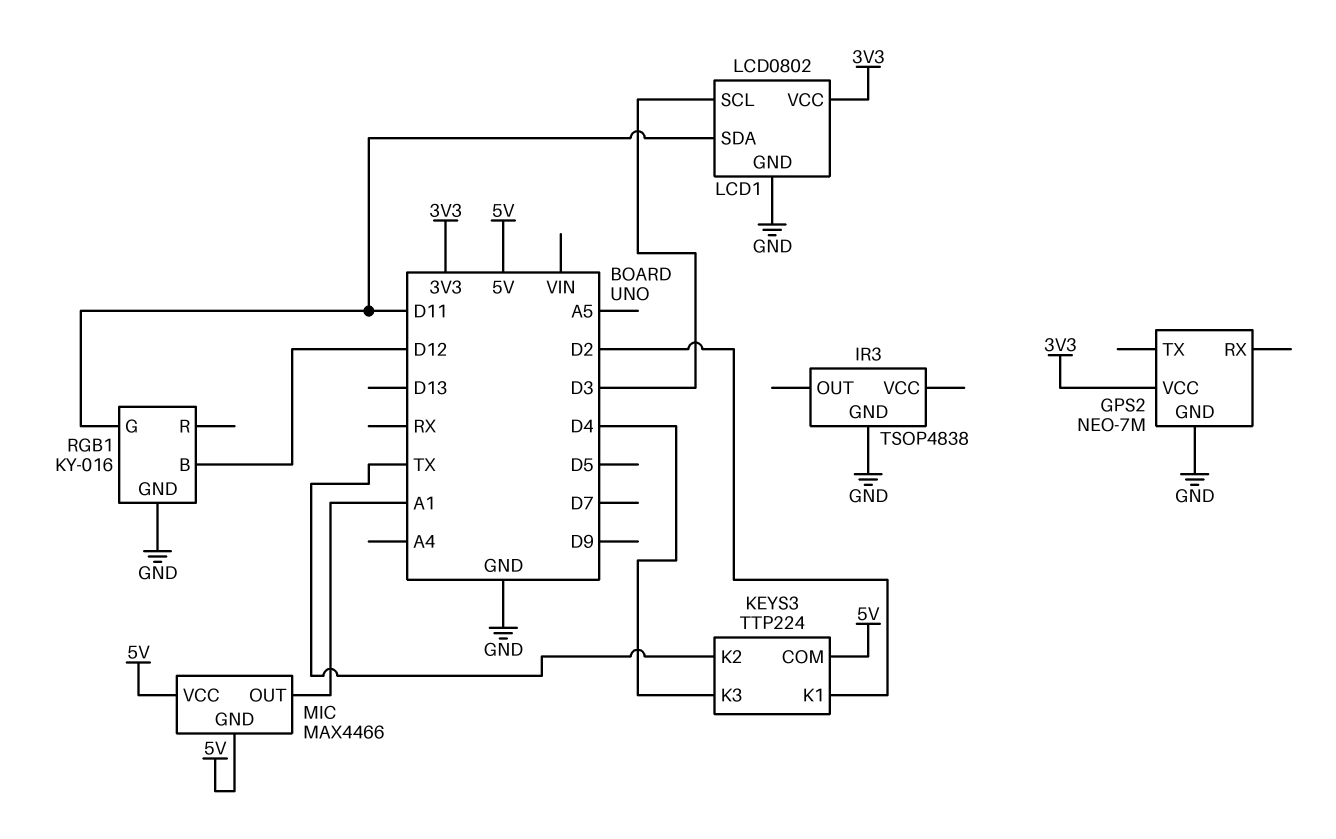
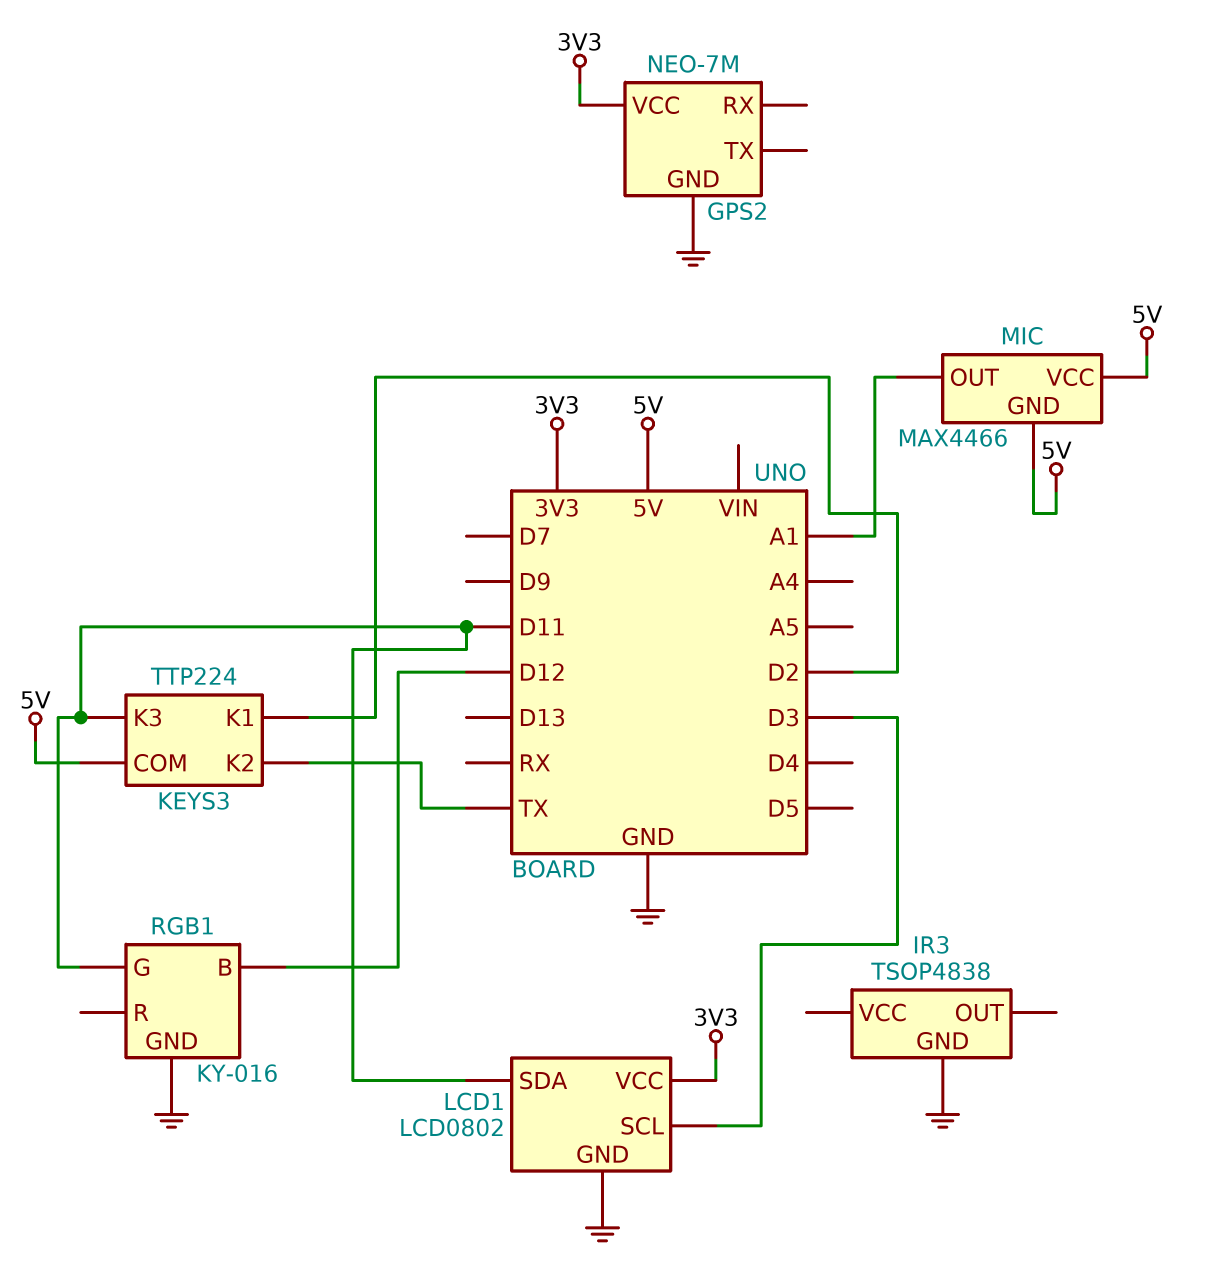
KEYS3 pin K3: D4 -> D11

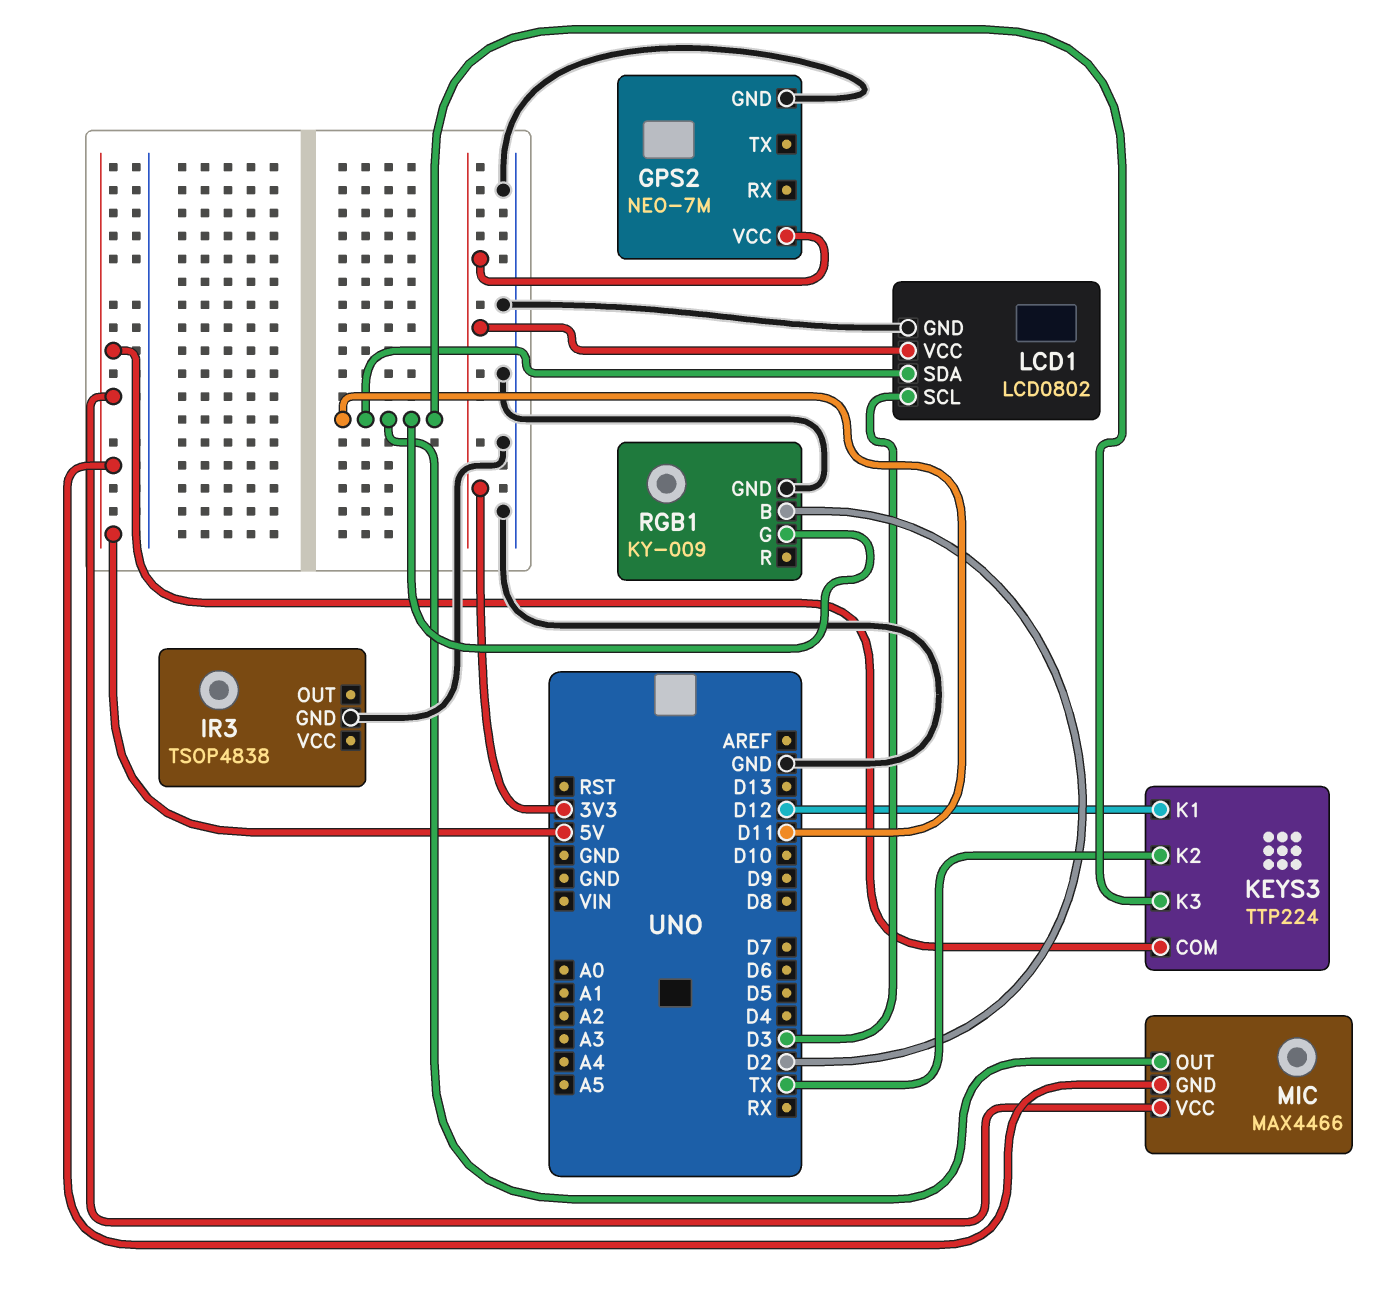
KEYS3 pin K1: D2 -> D12
MIC pin OUT: A1 -> D11
RGB1: KY-016 -> KY-009
RGB1 pin B: D12 -> D2

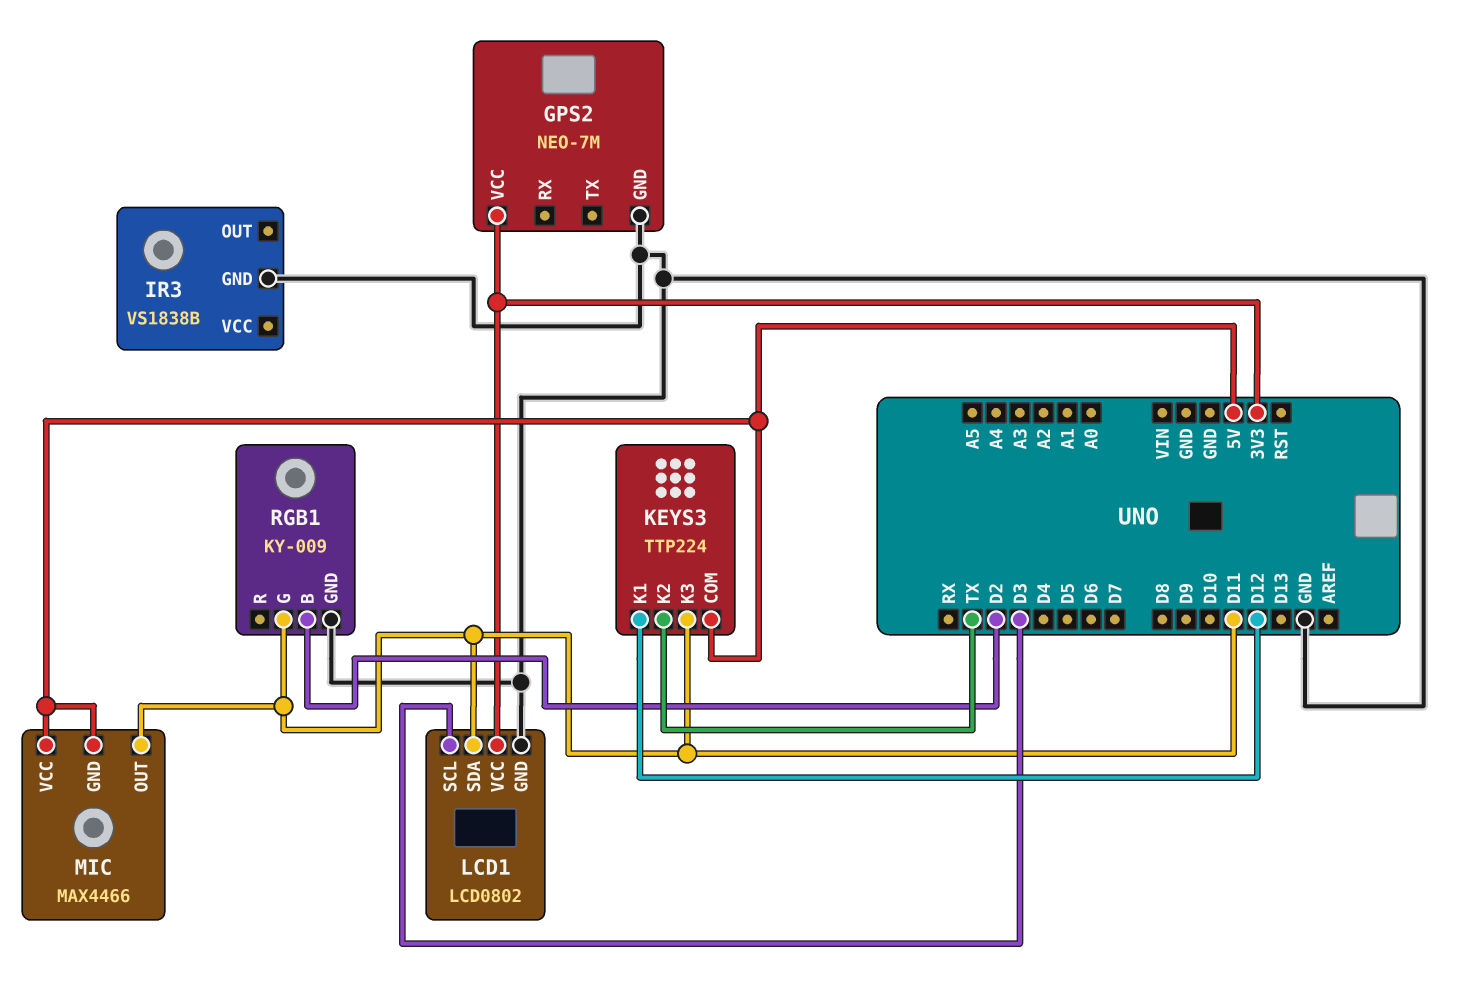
IR3: TSOP4838 -> VS1838B

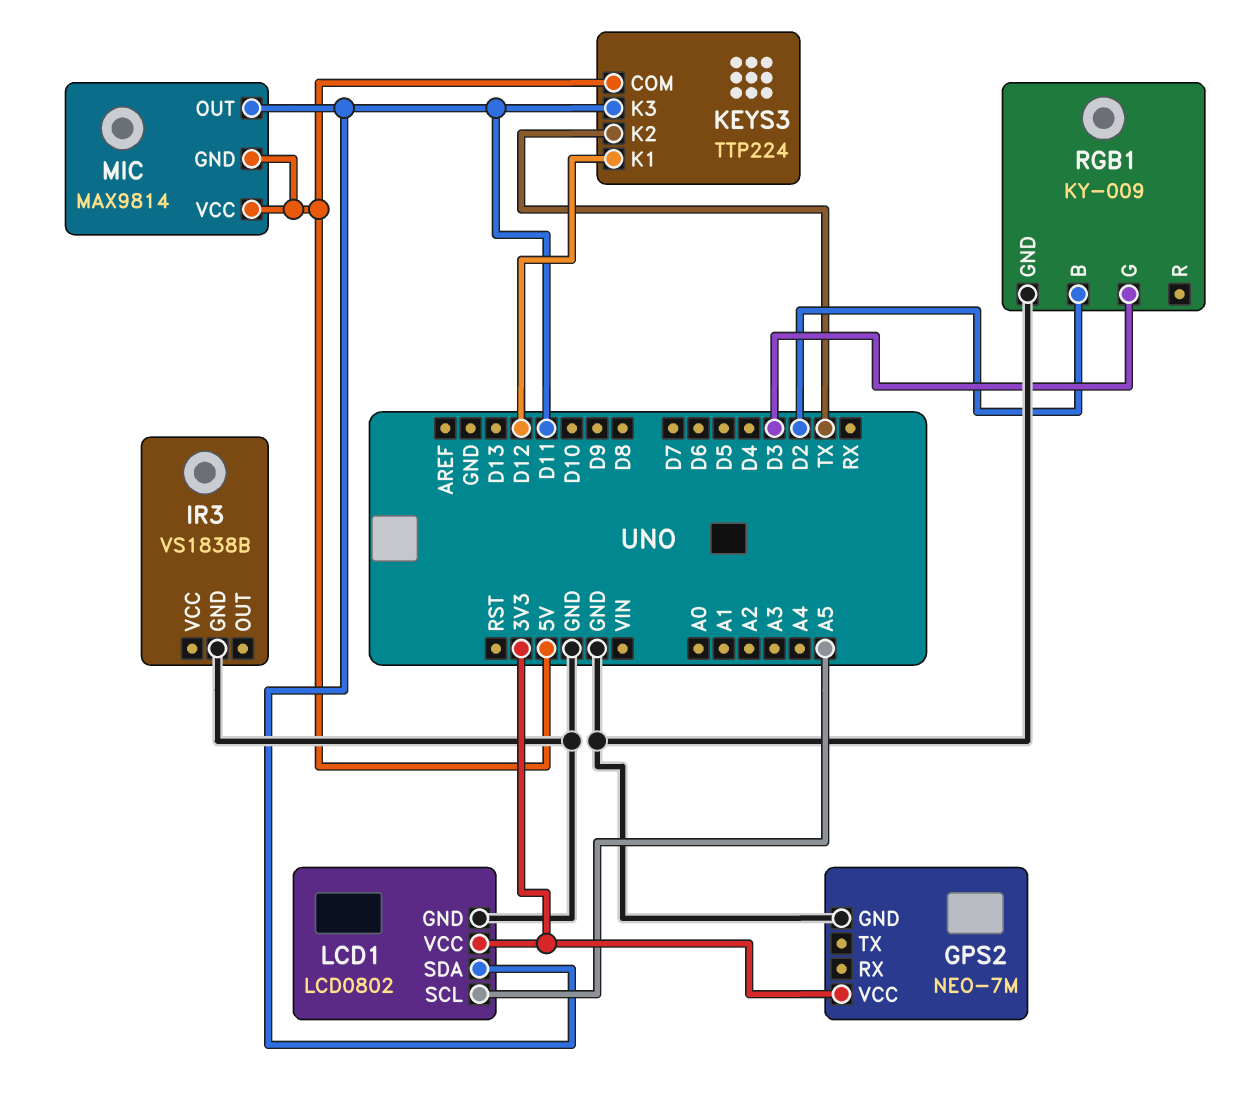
LCD1 pin SCL: D3 -> A5
MIC: MAX4466 -> MAX9814
RGB1 pin G: D11 -> D3

